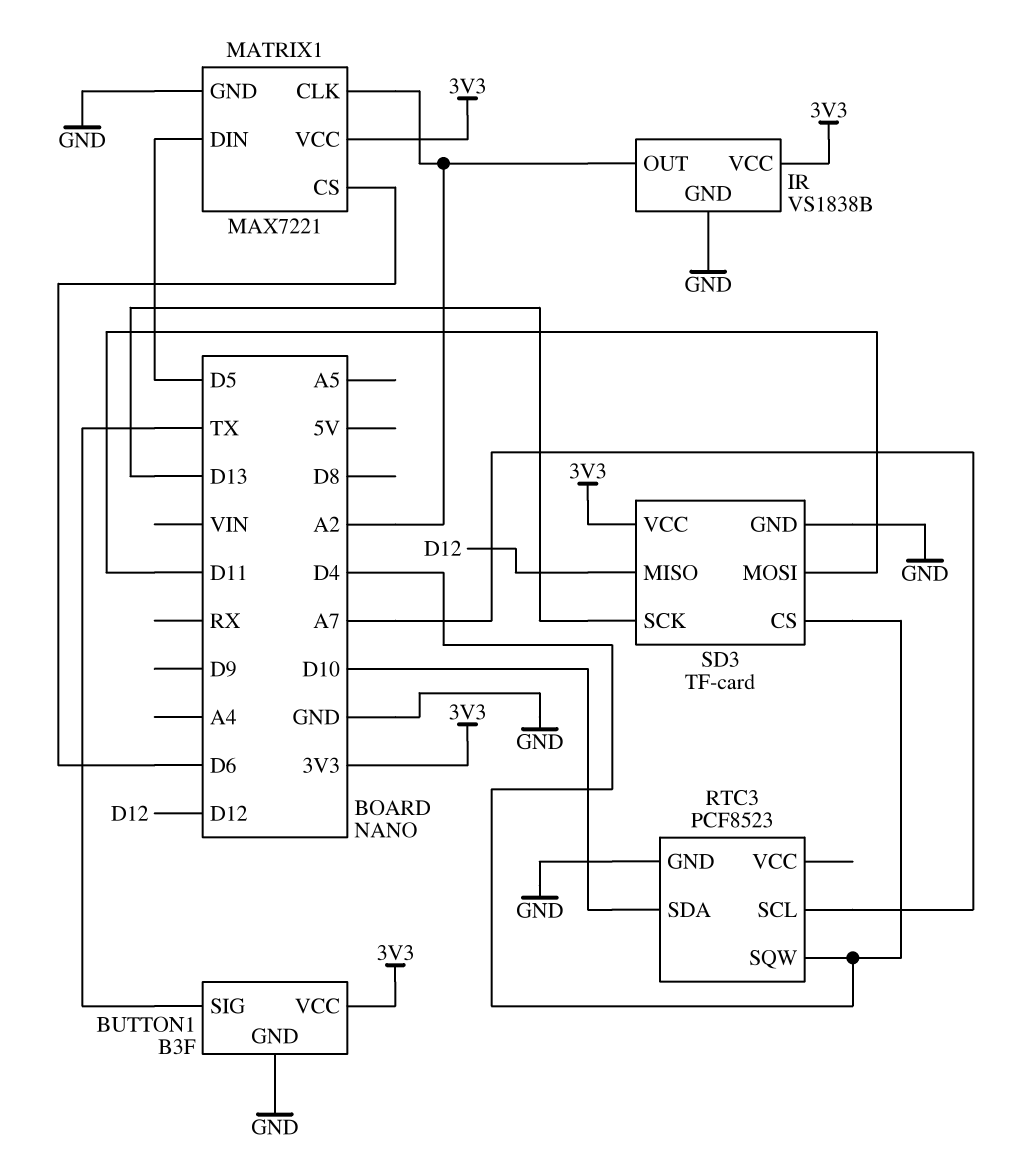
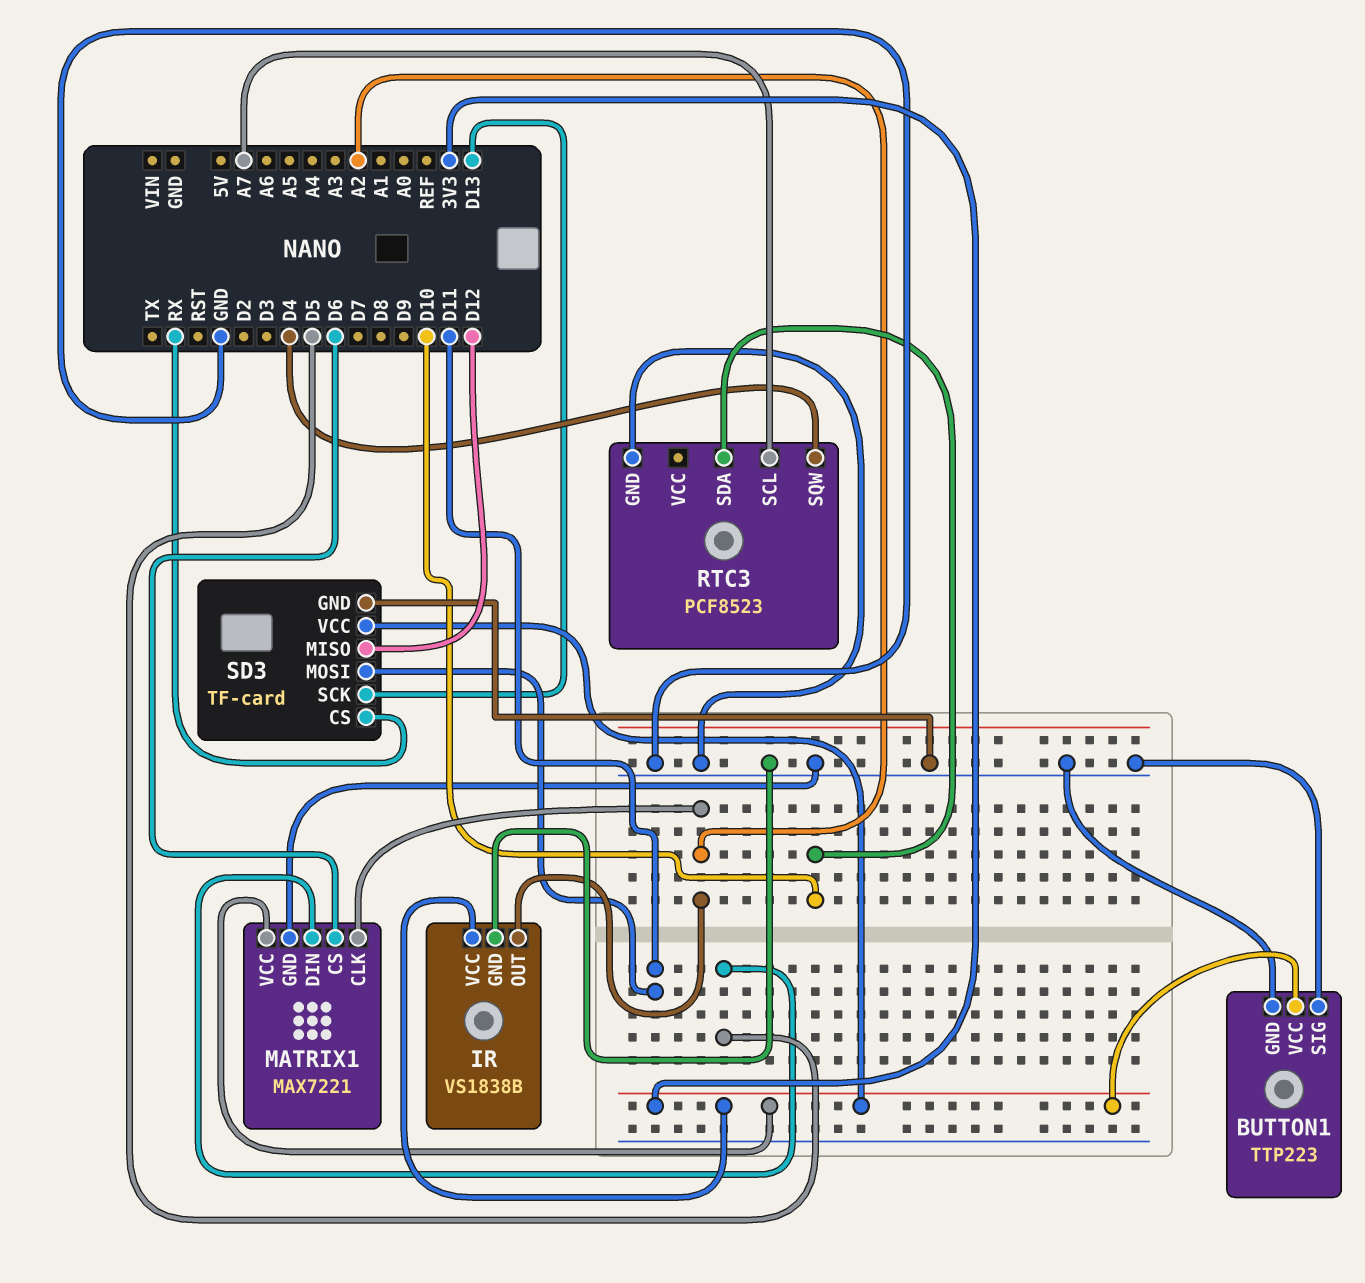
BUTTON1: B3F -> TTP223
BUTTON1 pin SIG: TX -> GND
SD3 pin CS: D4 -> RX

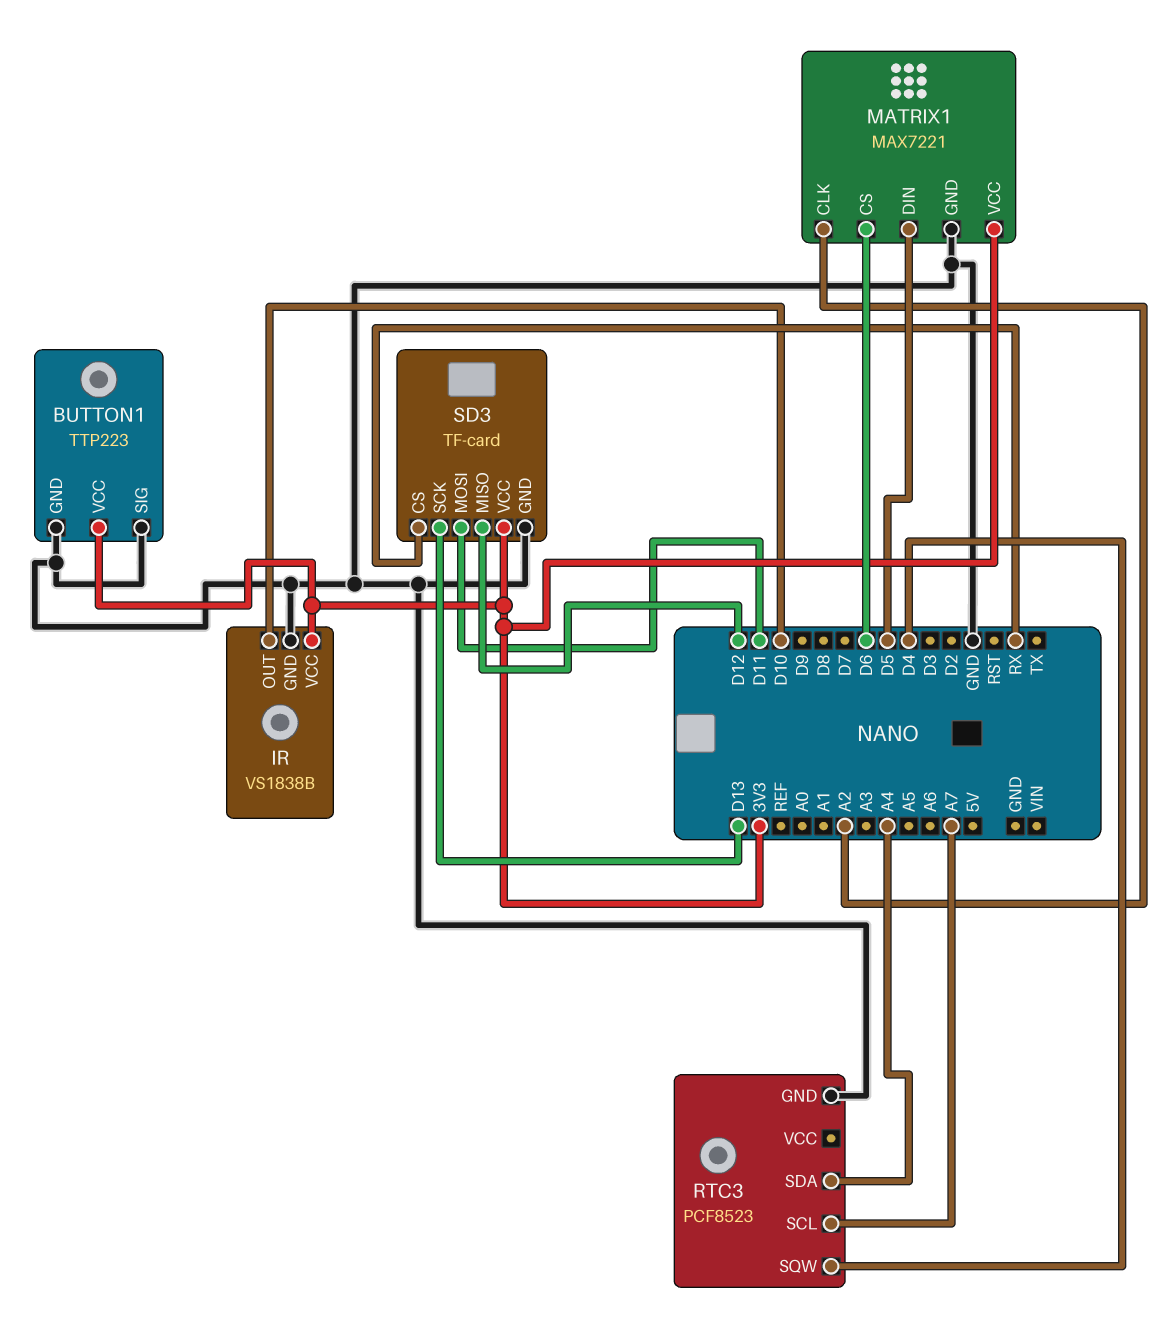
IR pin OUT: A2 -> D10
RTC3 pin SDA: D10 -> A4

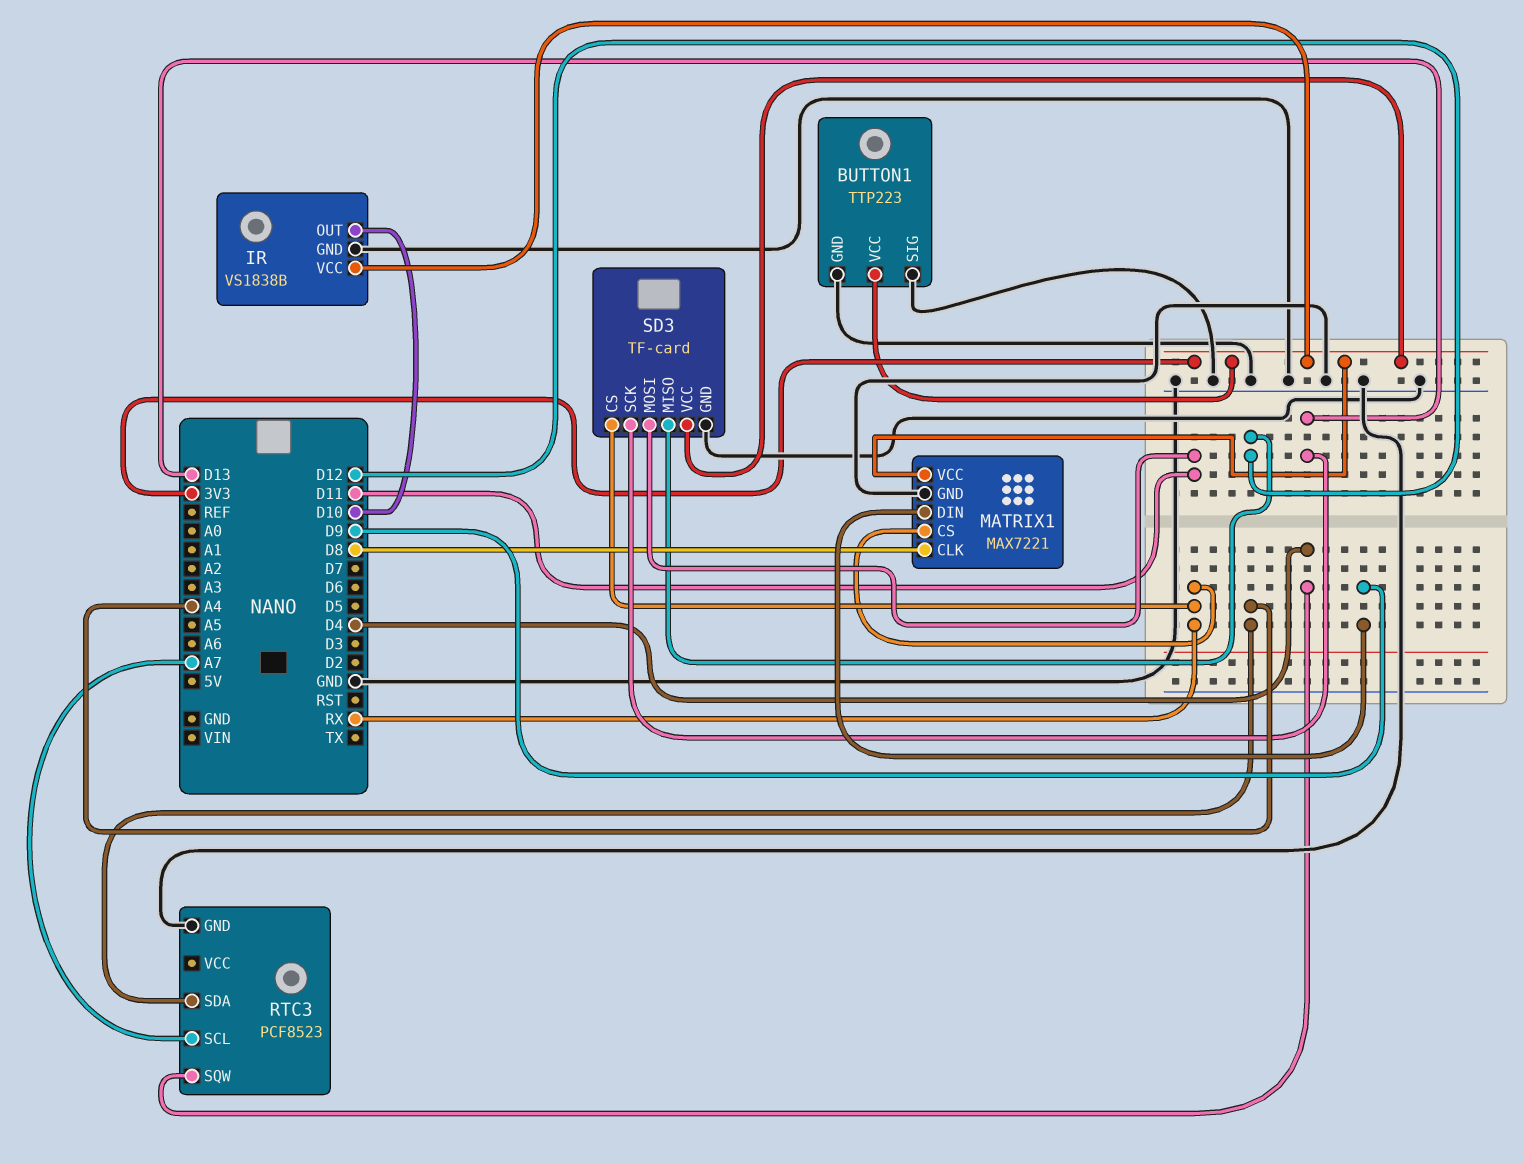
MATRIX1 pin CLK: A2 -> D8
MATRIX1 pin CS: D6 -> RX
MATRIX1 pin DIN: D5 -> D9

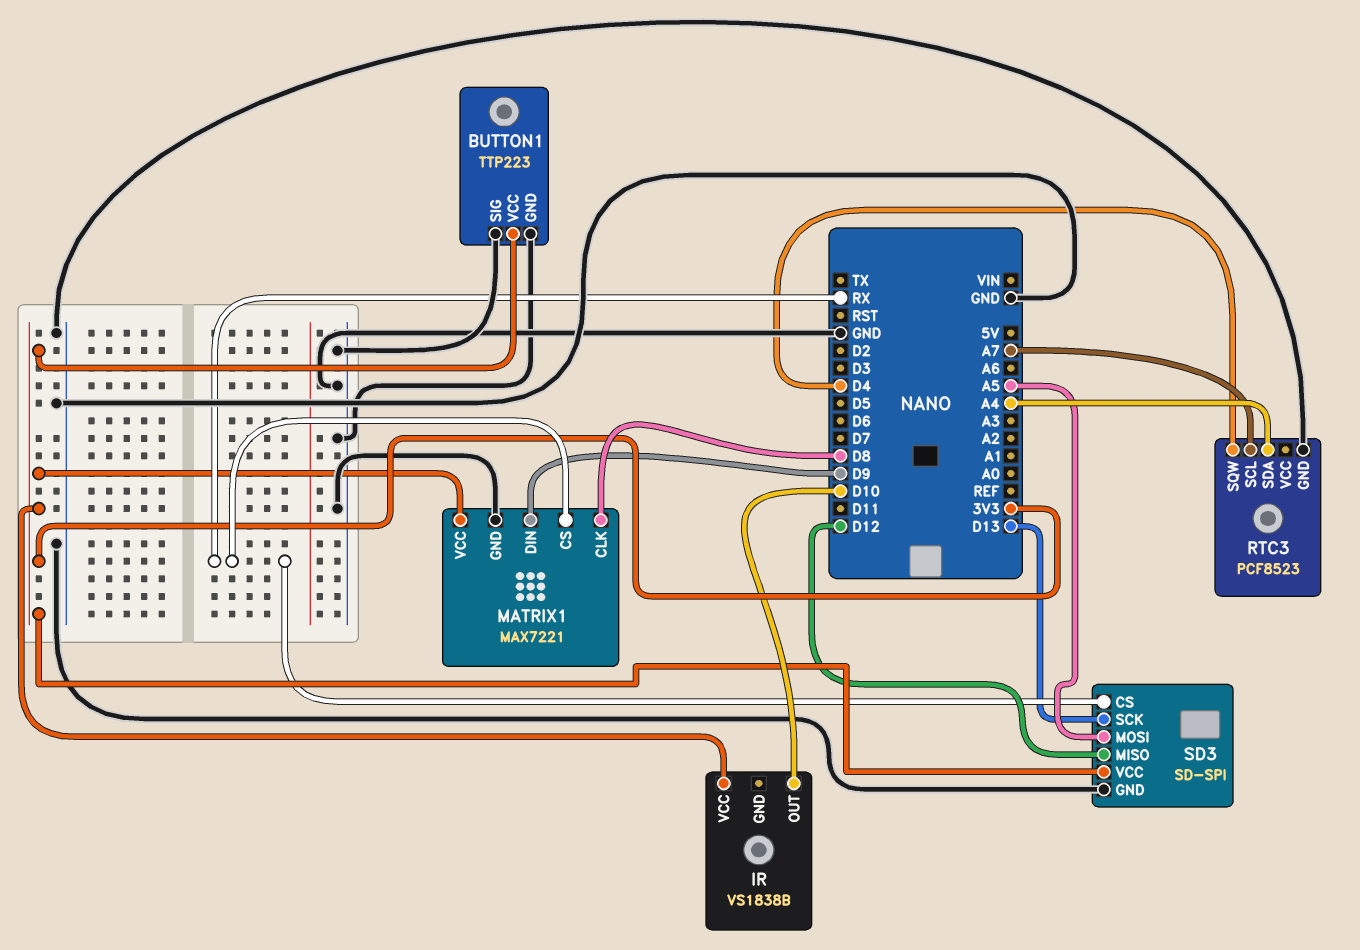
IR pin GND: GND -> none
SD3: TF-card -> SD-SPI
SD3 pin MOSI: D11 -> A5

